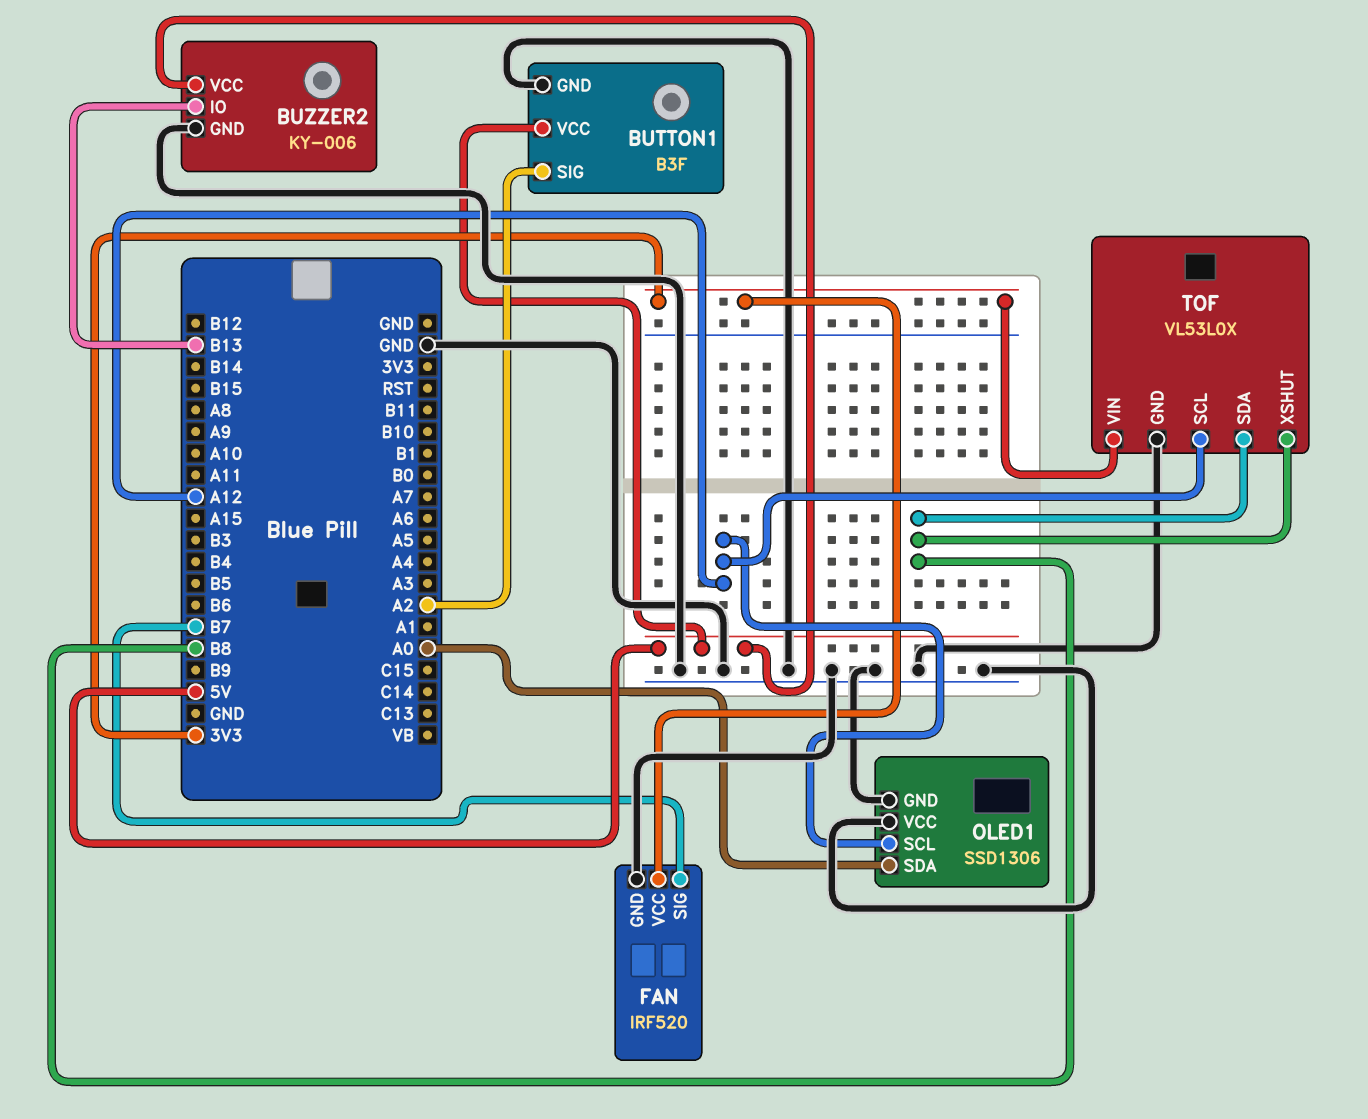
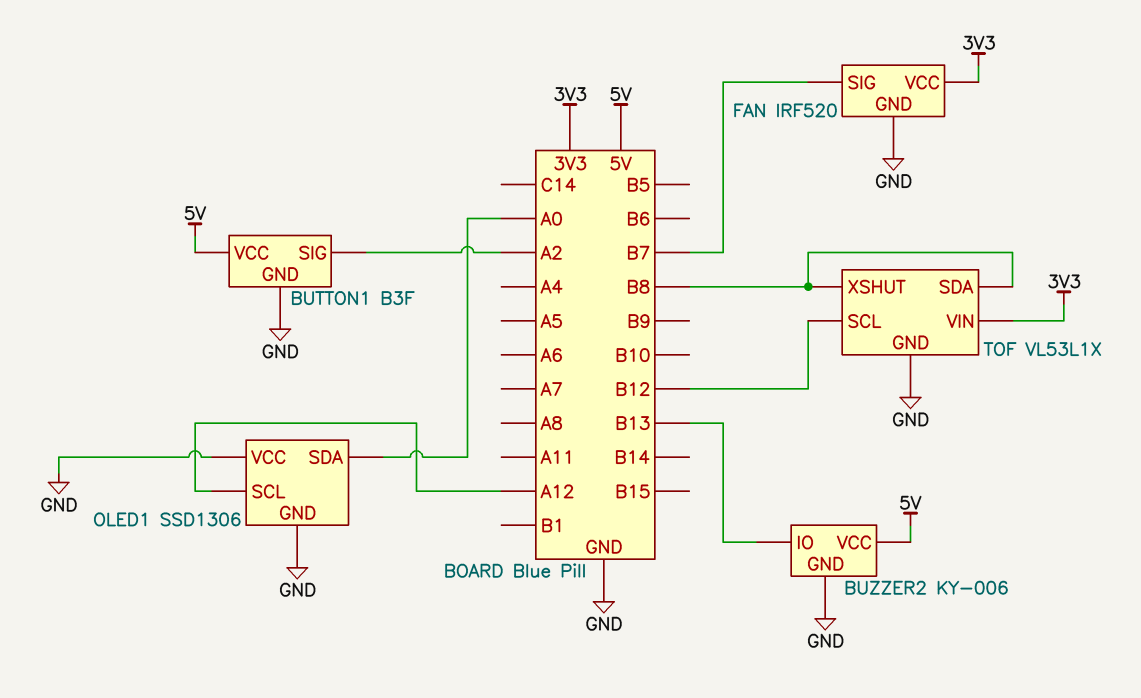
TOF: VL53L0X -> VL53L1X
TOF pin SCL: A12 -> B12

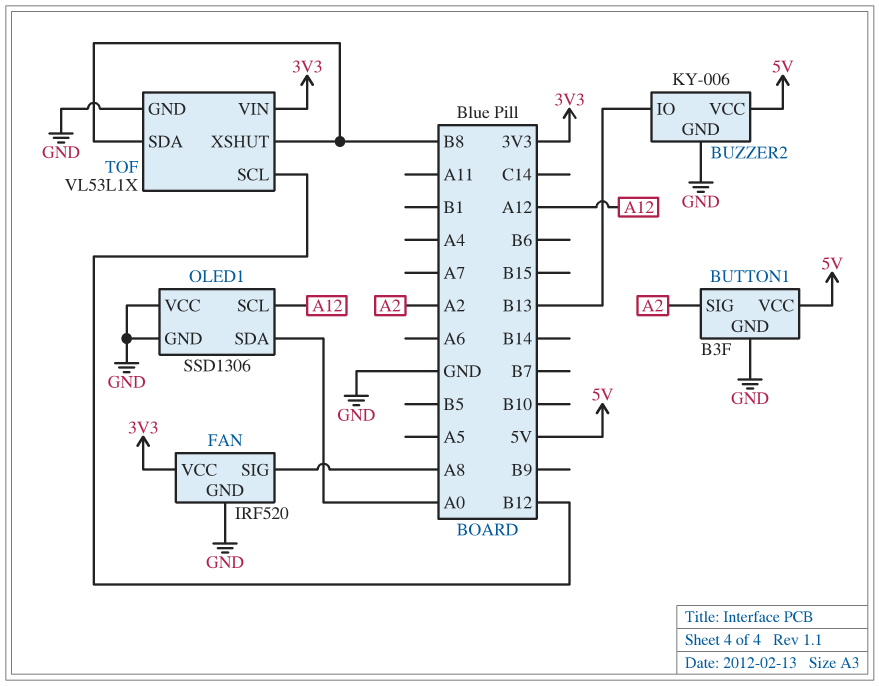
FAN pin SIG: B7 -> A8

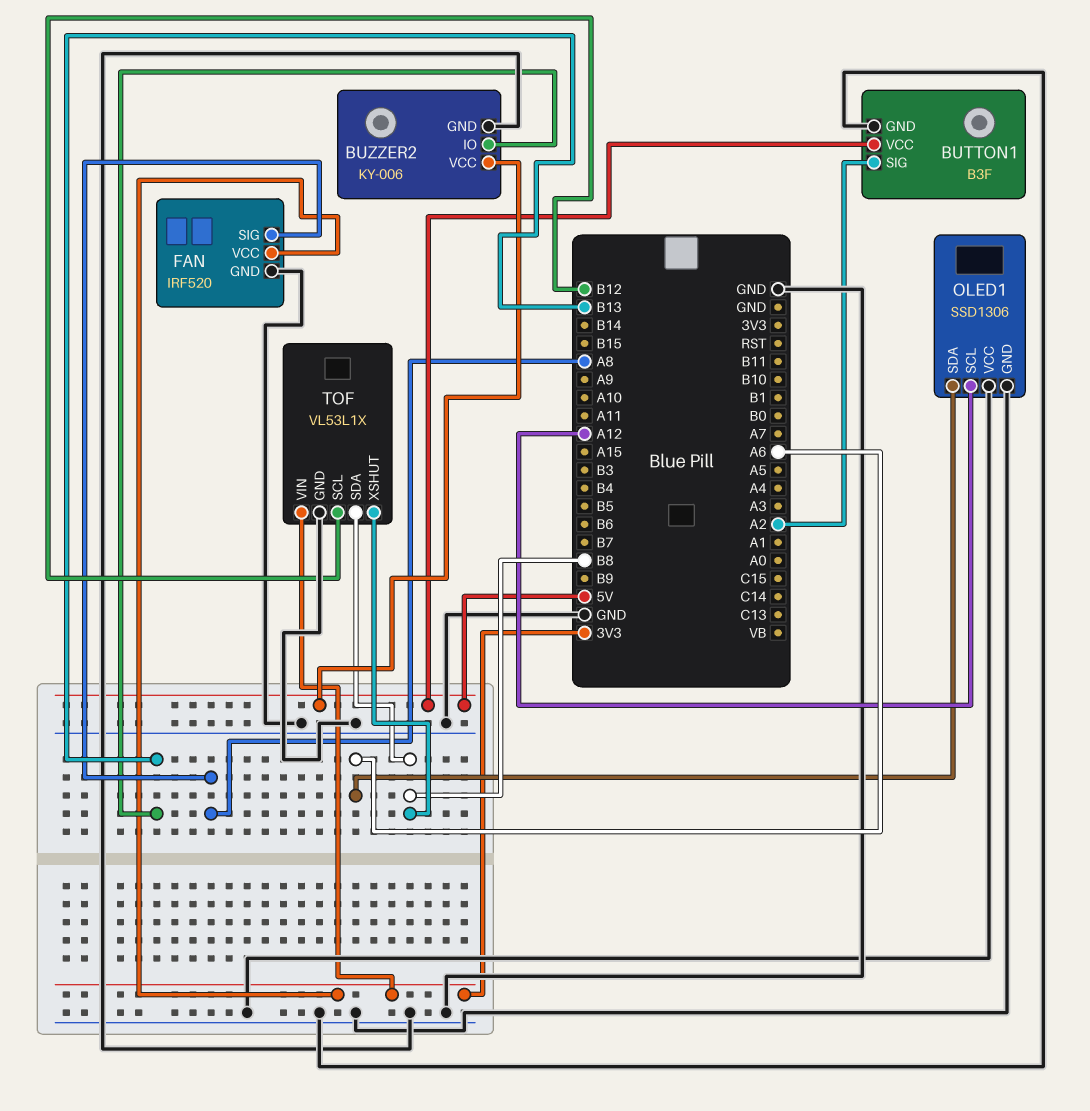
OLED1 pin SDA: A0 -> A6

